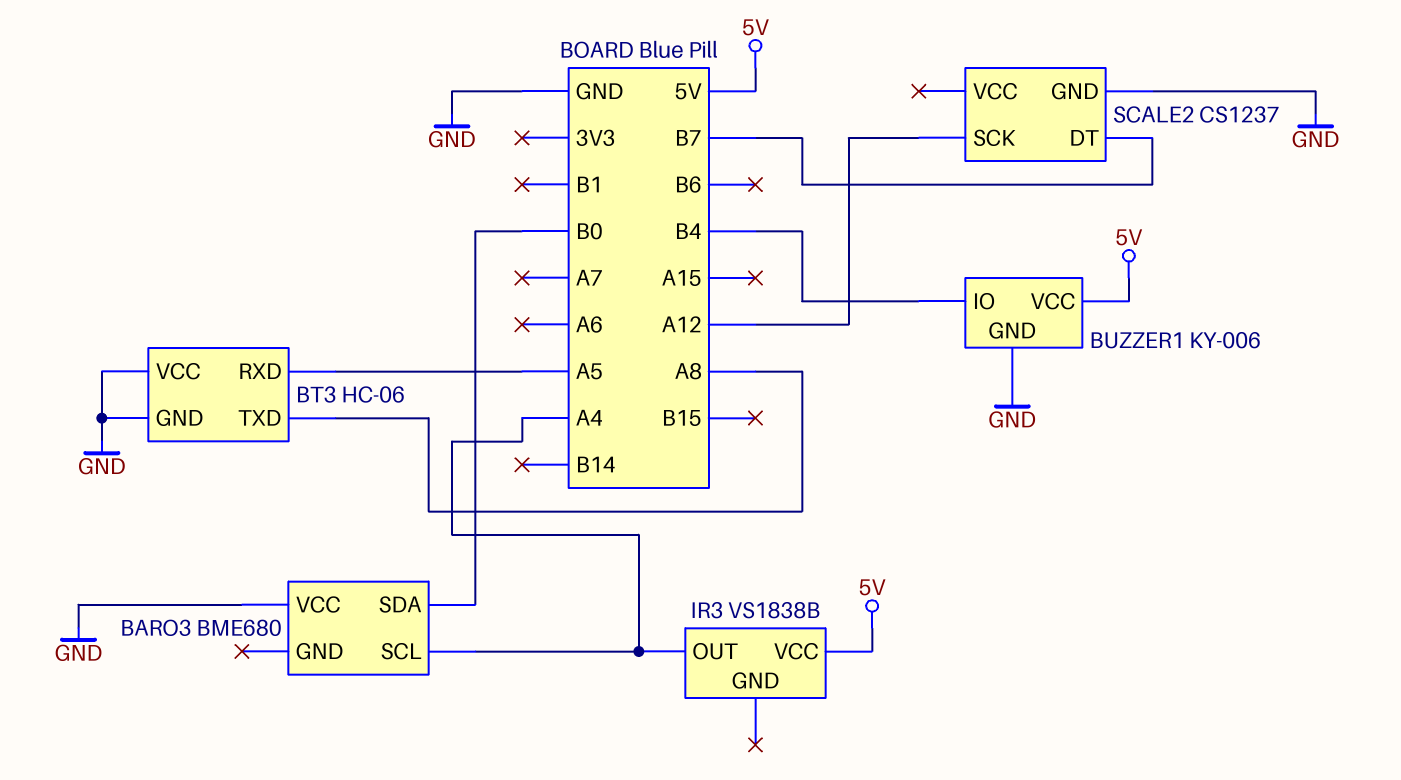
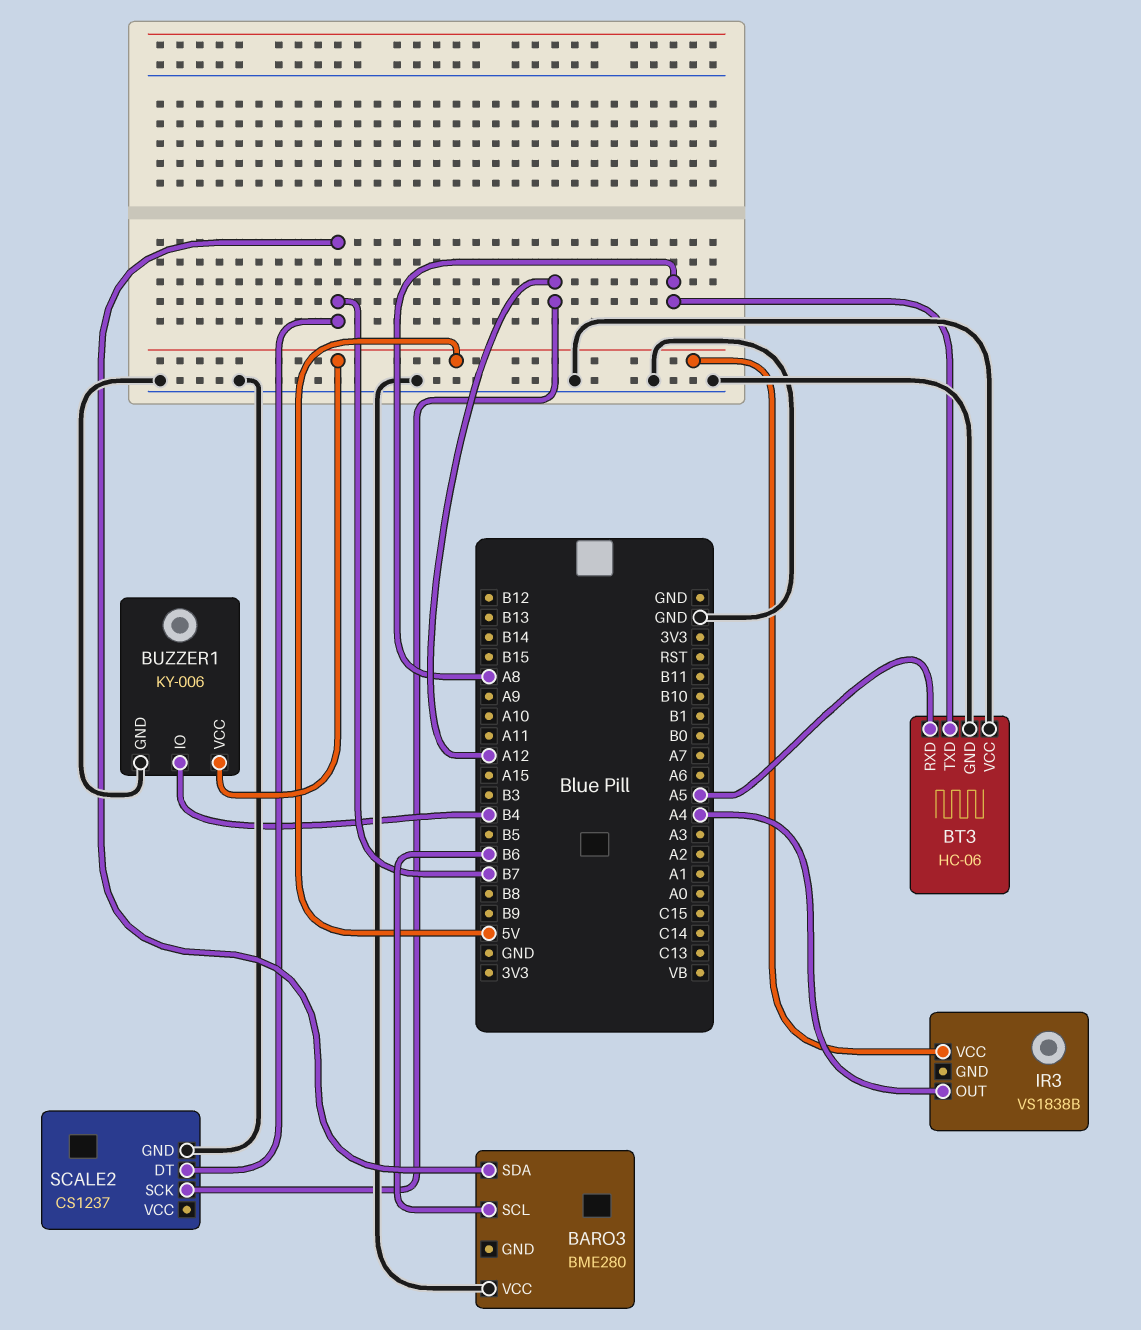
BARO3: BME680 -> BME280
BARO3 pin SCL: A4 -> B6
BARO3 pin SDA: B0 -> B7

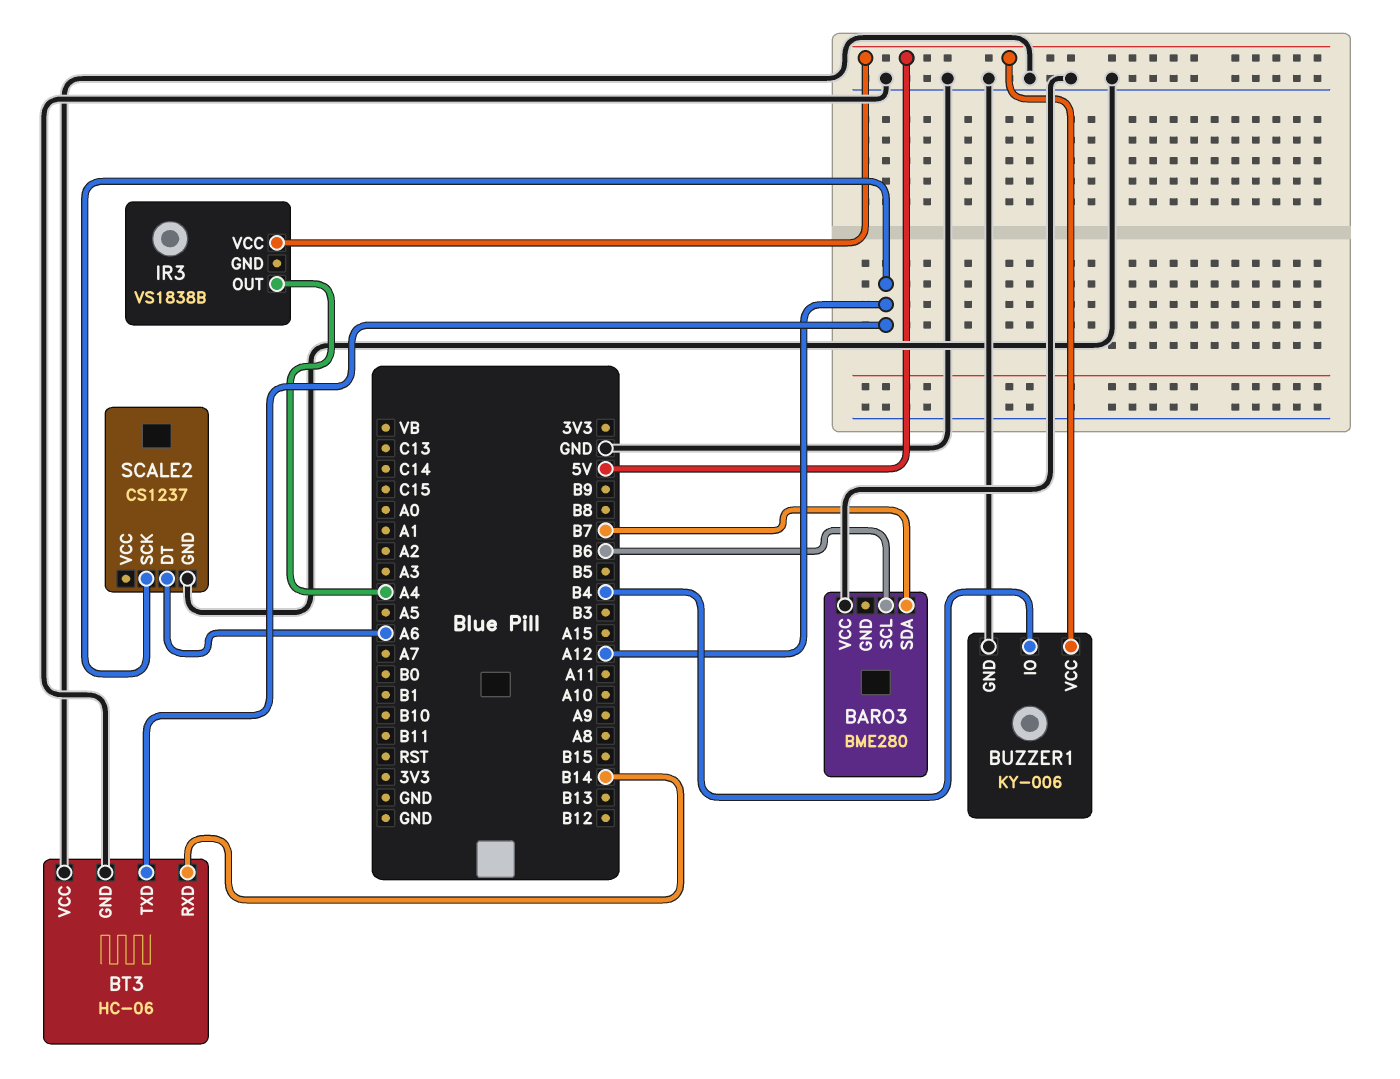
BT3 pin RXD: A5 -> B14
BT3 pin TXD: A8 -> A12
SCALE2 pin DT: B7 -> A6

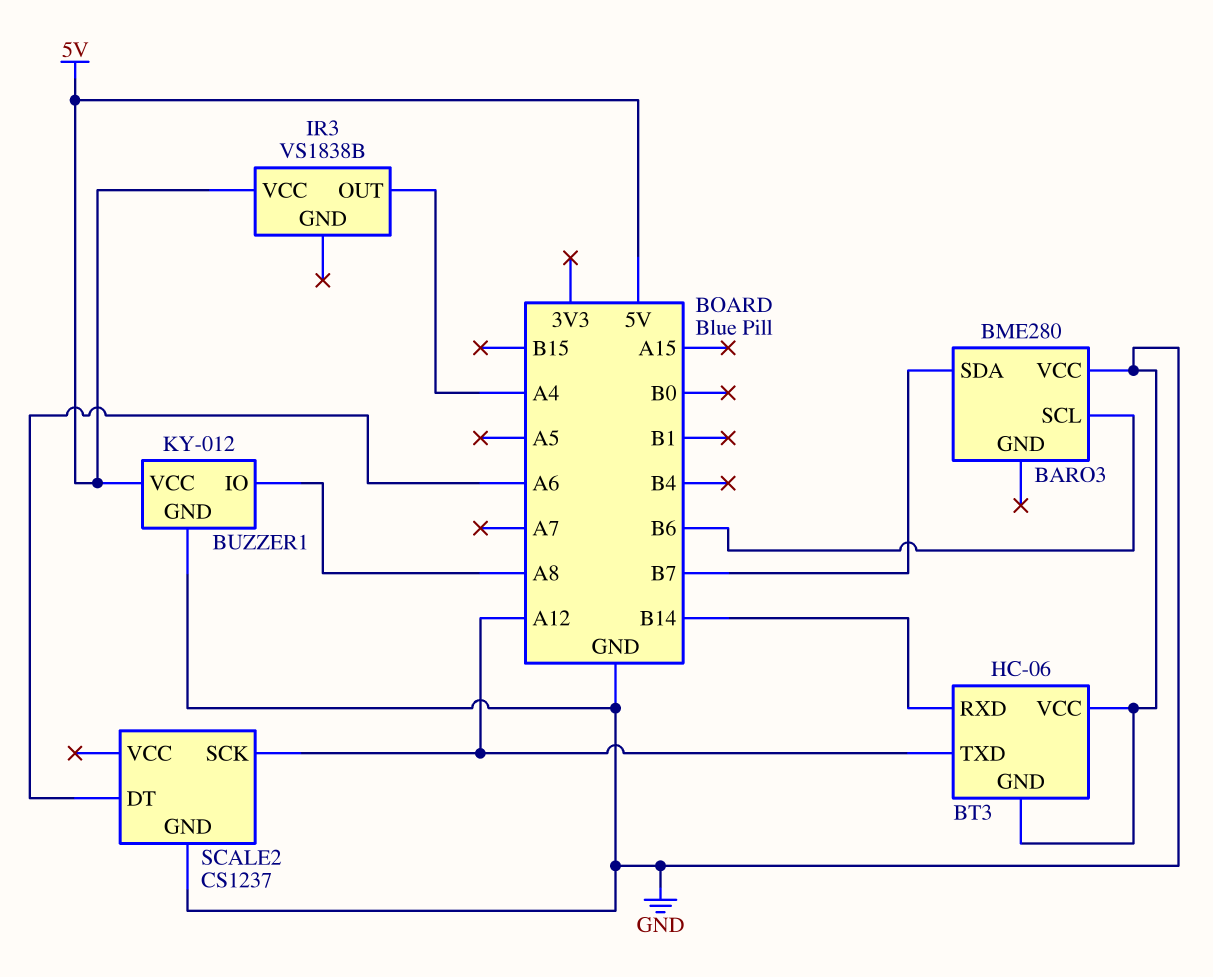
BUZZER1: KY-006 -> KY-012
BUZZER1 pin IO: B4 -> A8

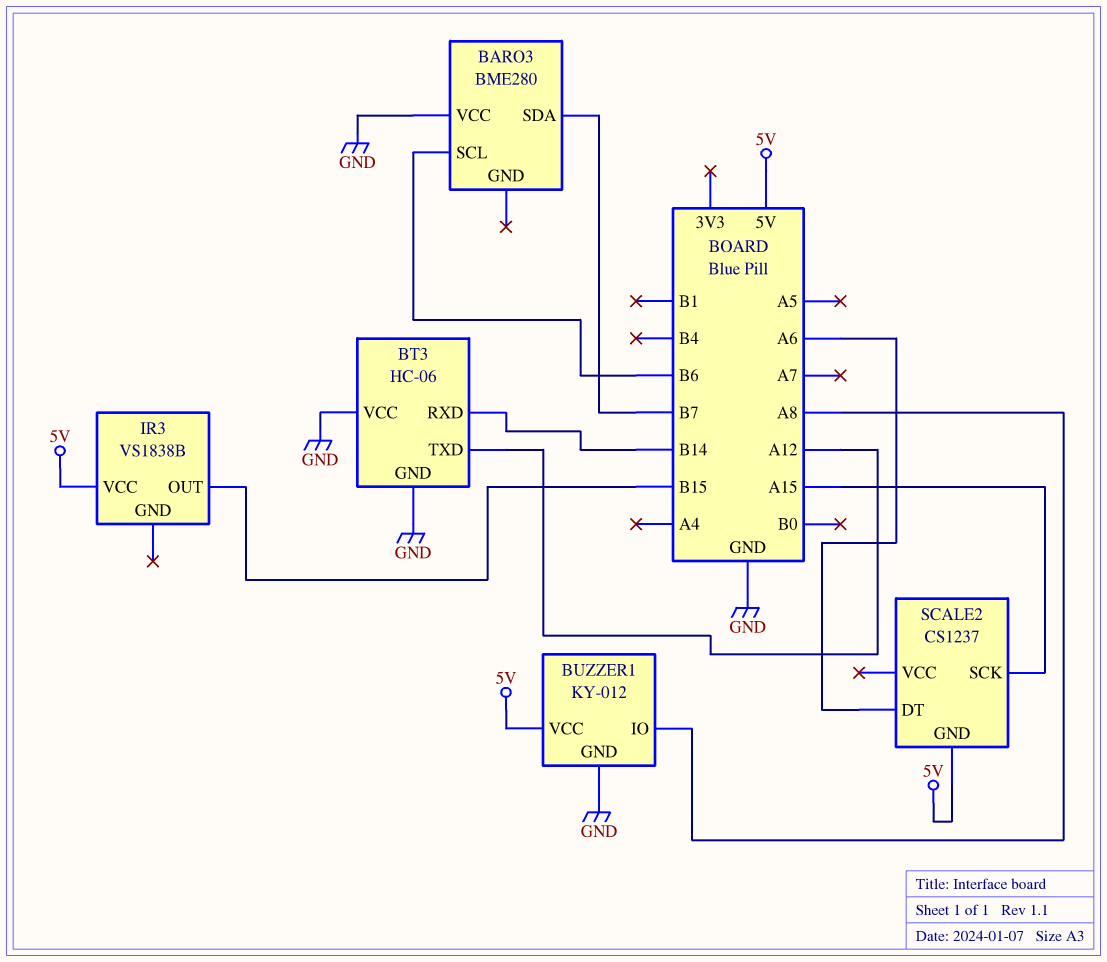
IR3 pin OUT: A4 -> B15
SCALE2 pin GND: GND -> 5V
SCALE2 pin SCK: A12 -> A15

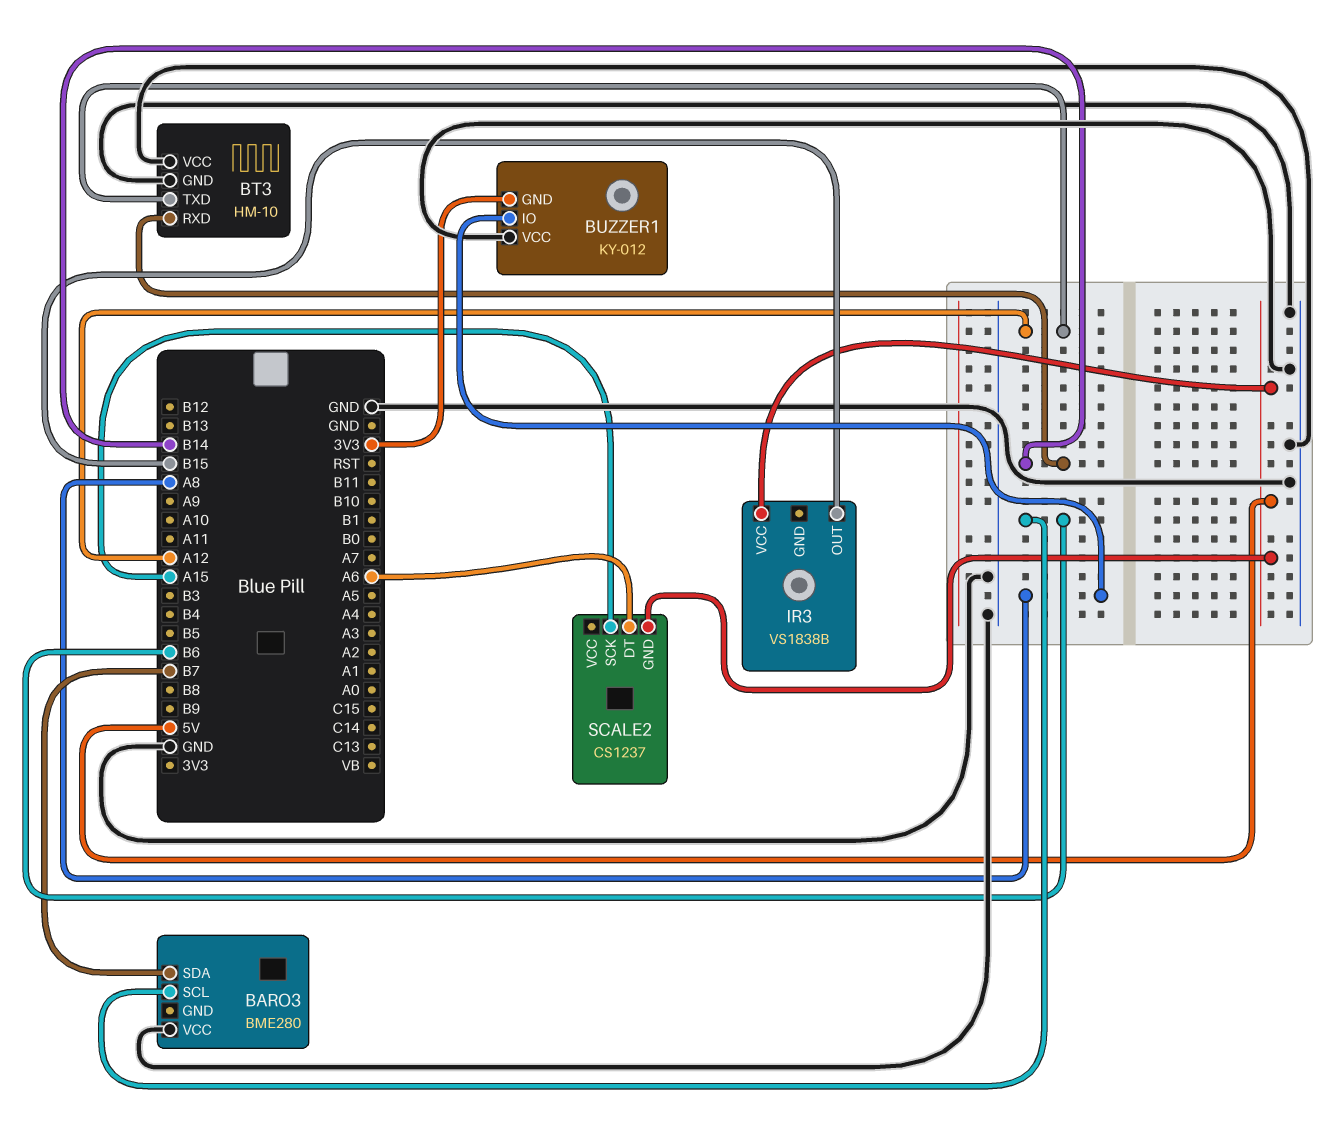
BT3: HC-06 -> HM-10
BUZZER1 pin GND: GND -> 3V3
BUZZER1 pin VCC: 5V -> GND

